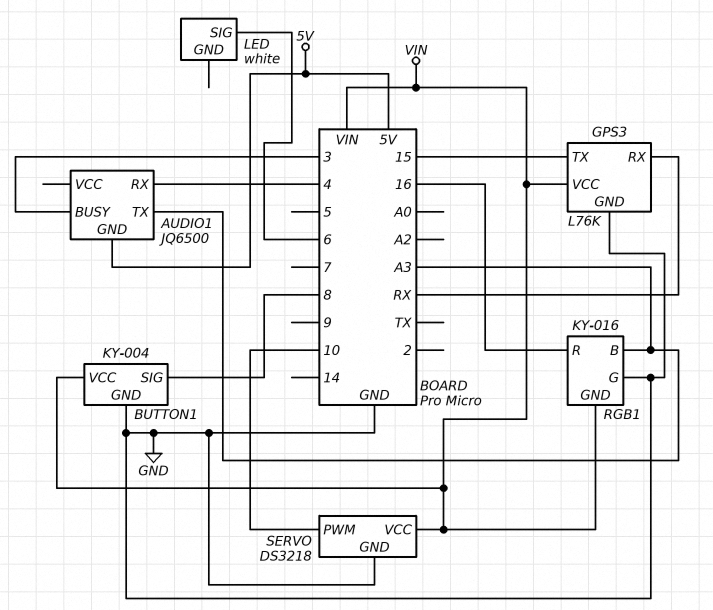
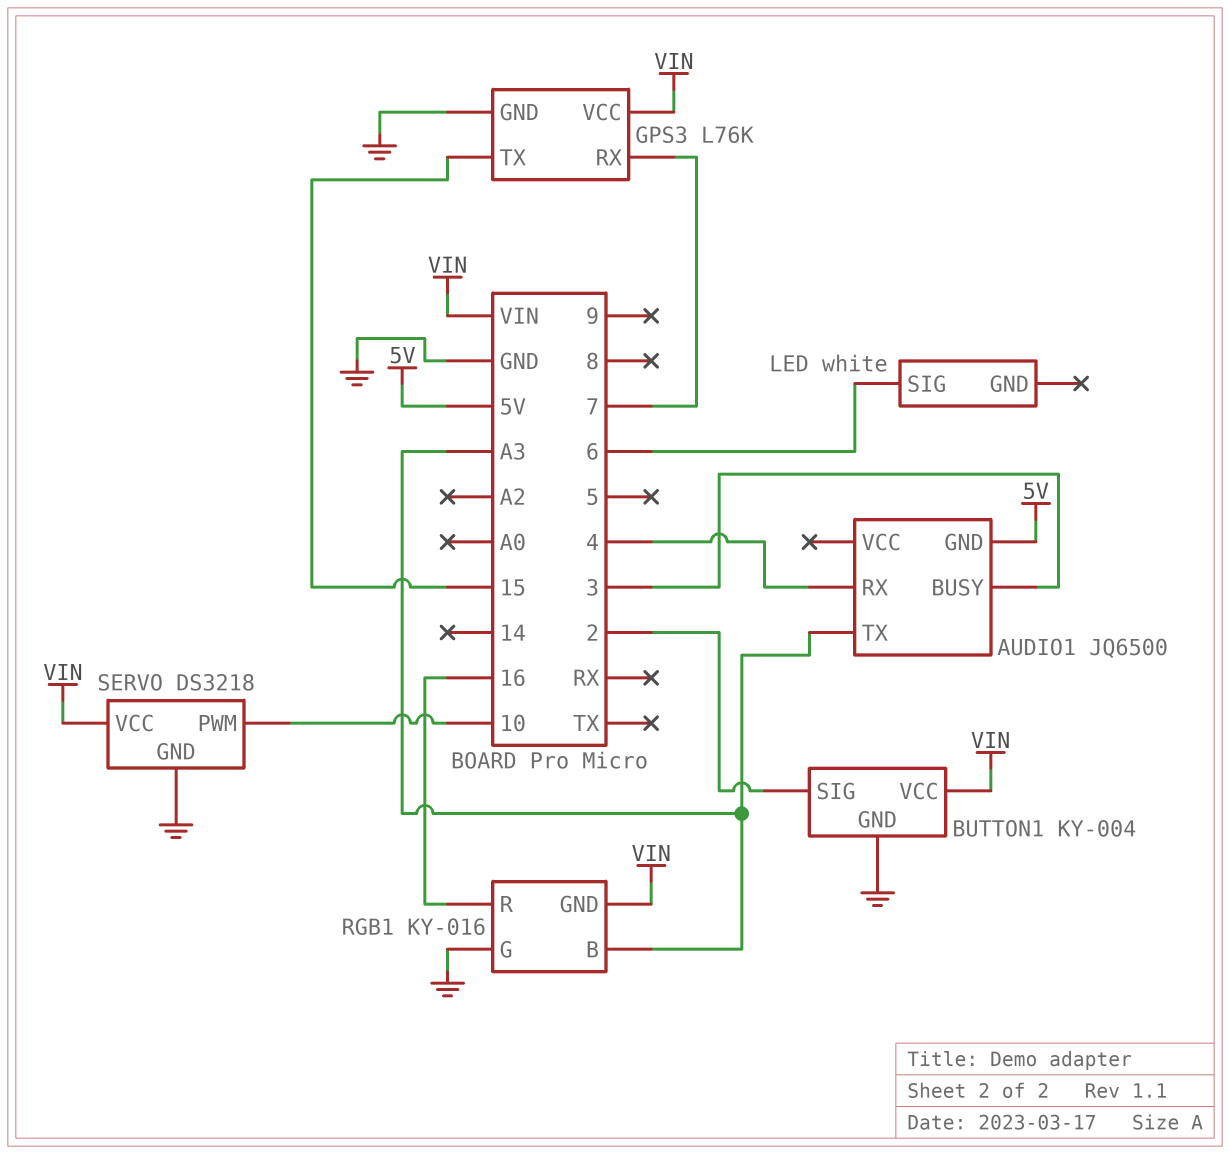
BUTTON1 pin SIG: 8 -> 2
GPS3 pin RX: RX -> 7

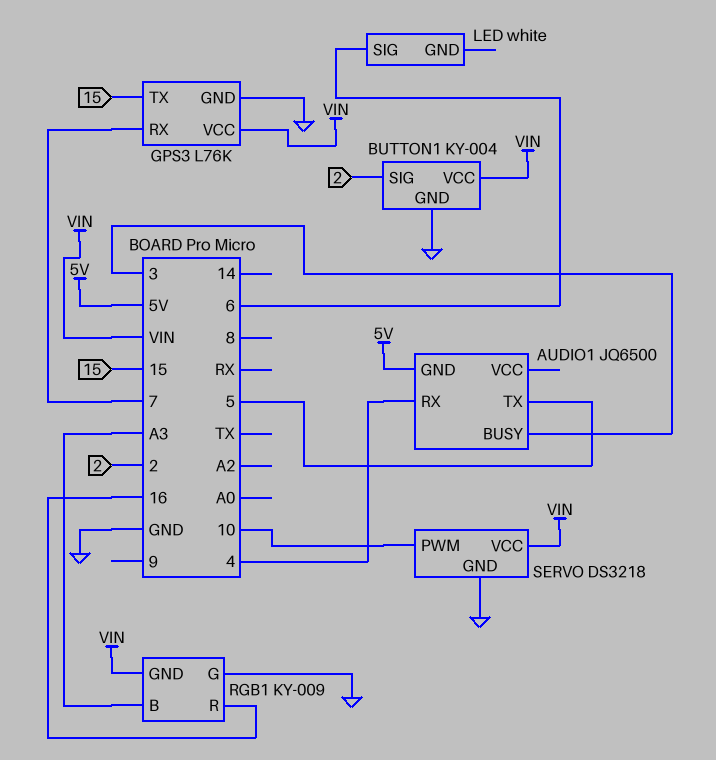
AUDIO1 pin TX: A3 -> 5
RGB1: KY-016 -> KY-009

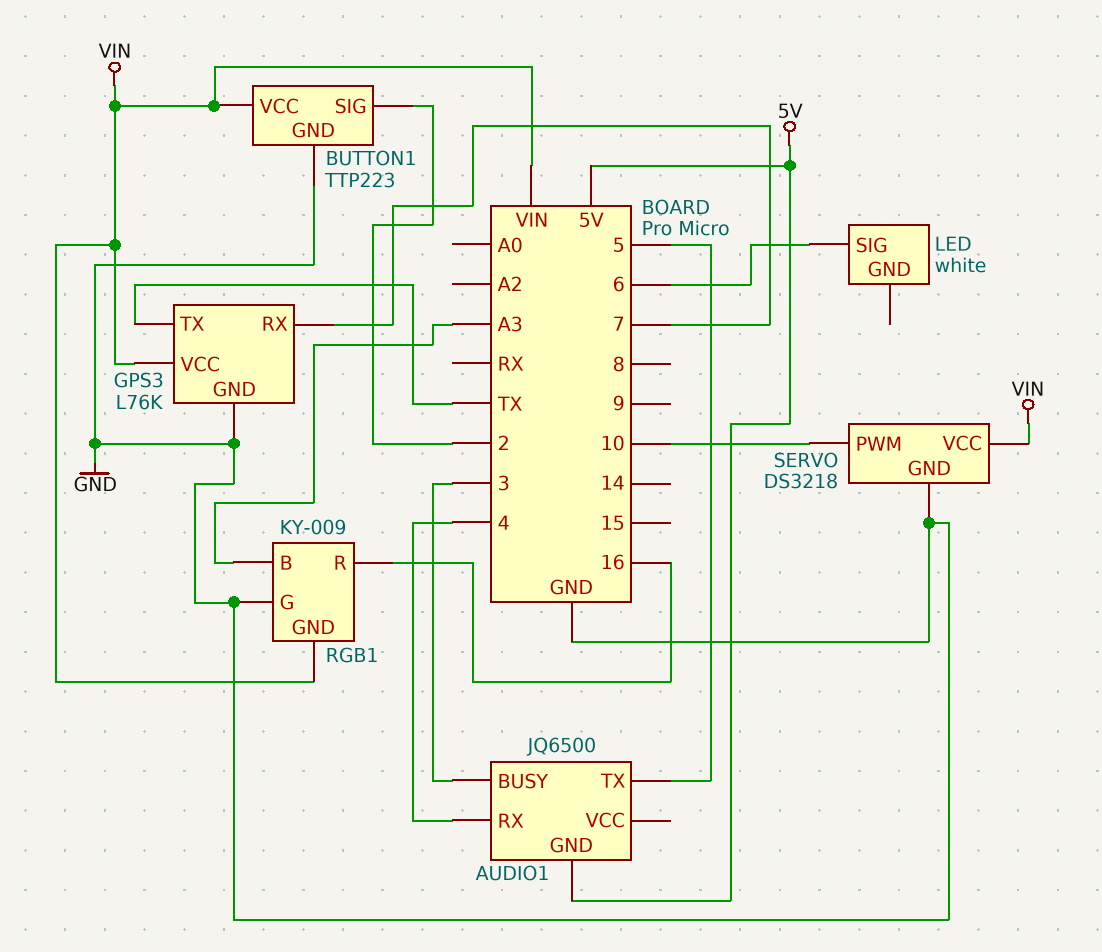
BUTTON1: KY-004 -> TTP223
GPS3 pin TX: 15 -> TX

